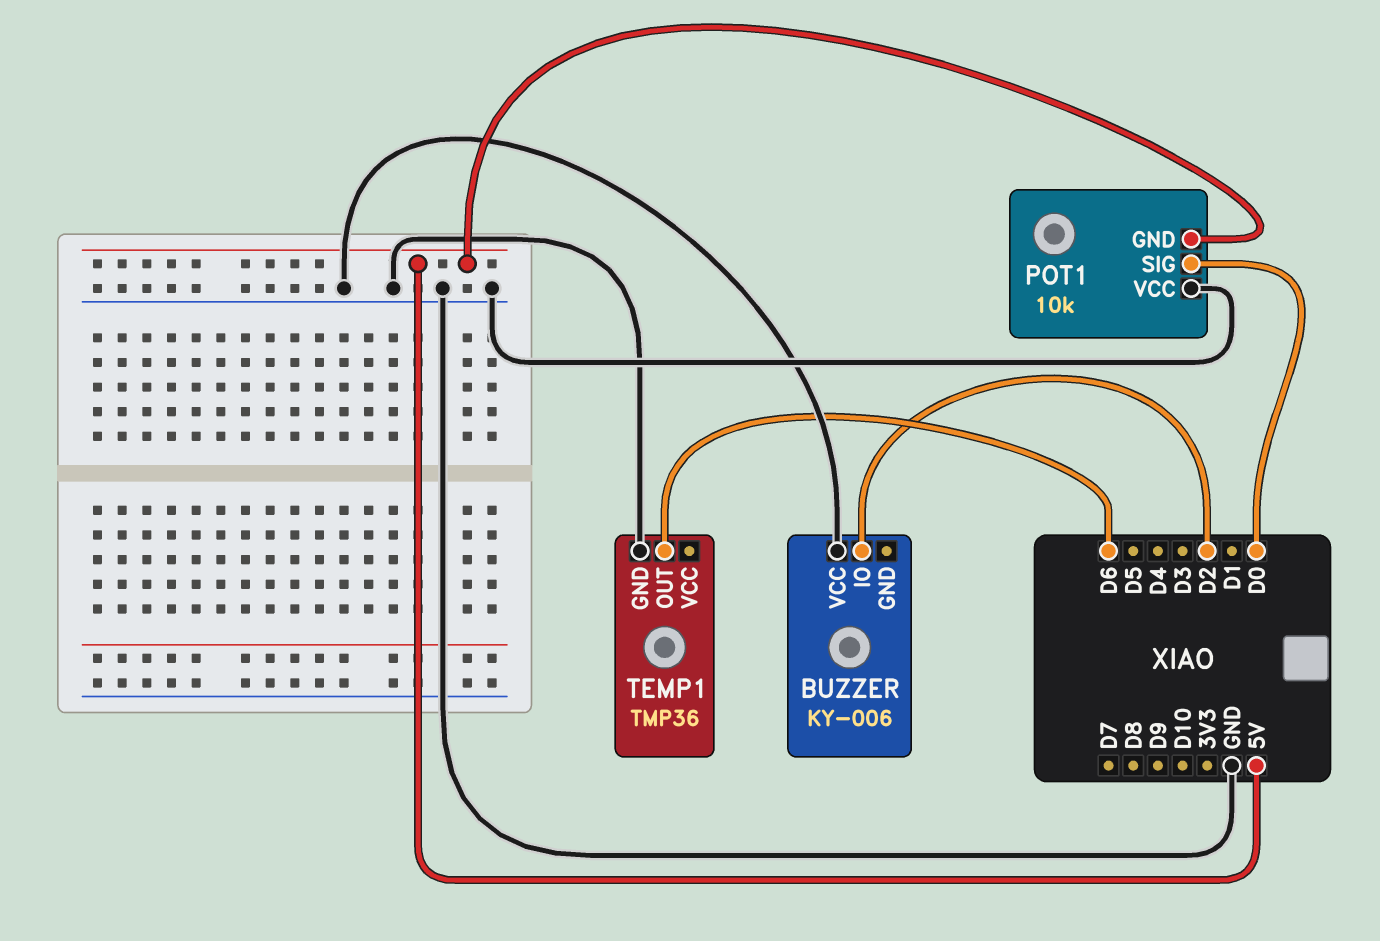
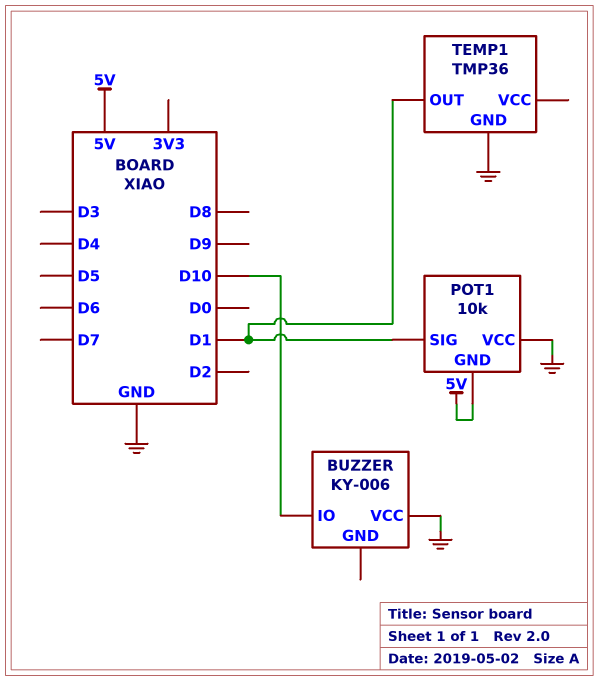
BUZZER pin IO: D2 -> D10
POT1 pin SIG: D0 -> D1
TEMP1 pin OUT: D6 -> D1

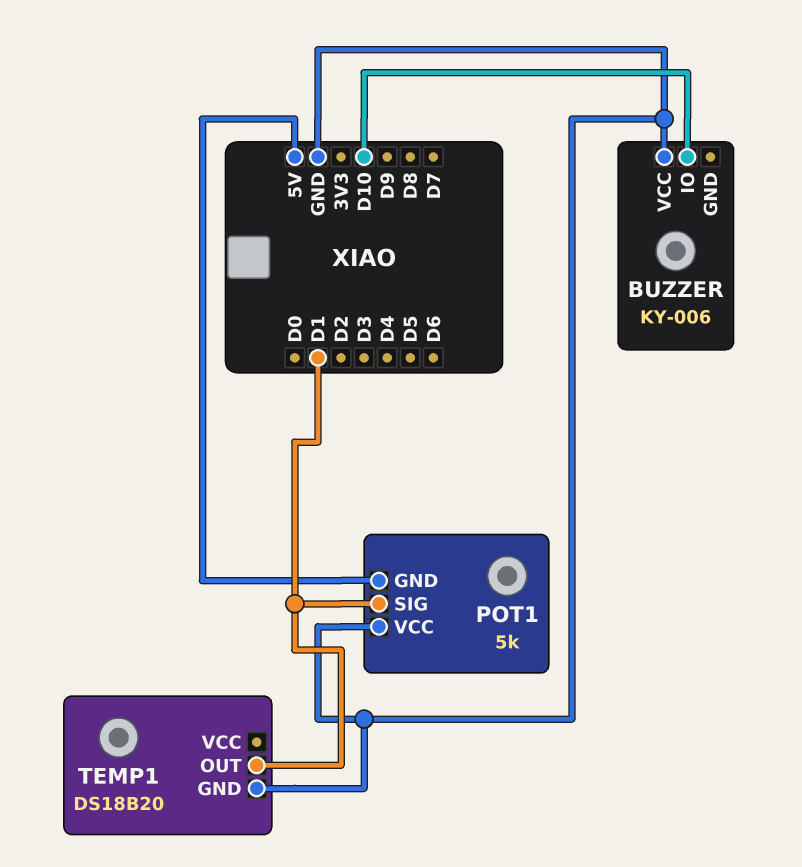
POT1: 10k -> 5k
TEMP1: TMP36 -> DS18B20

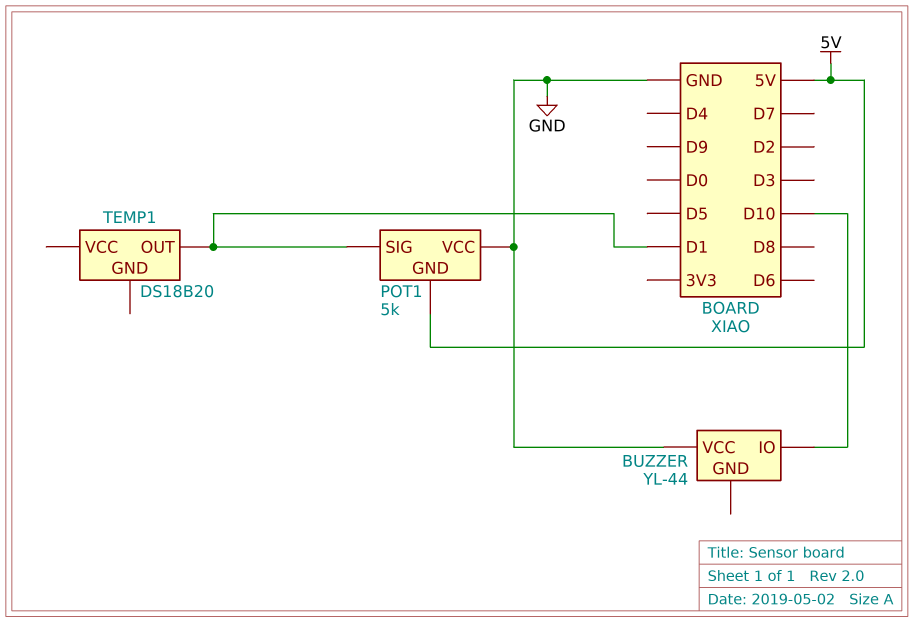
BUZZER: KY-006 -> YL-44
TEMP1 pin GND: GND -> none

